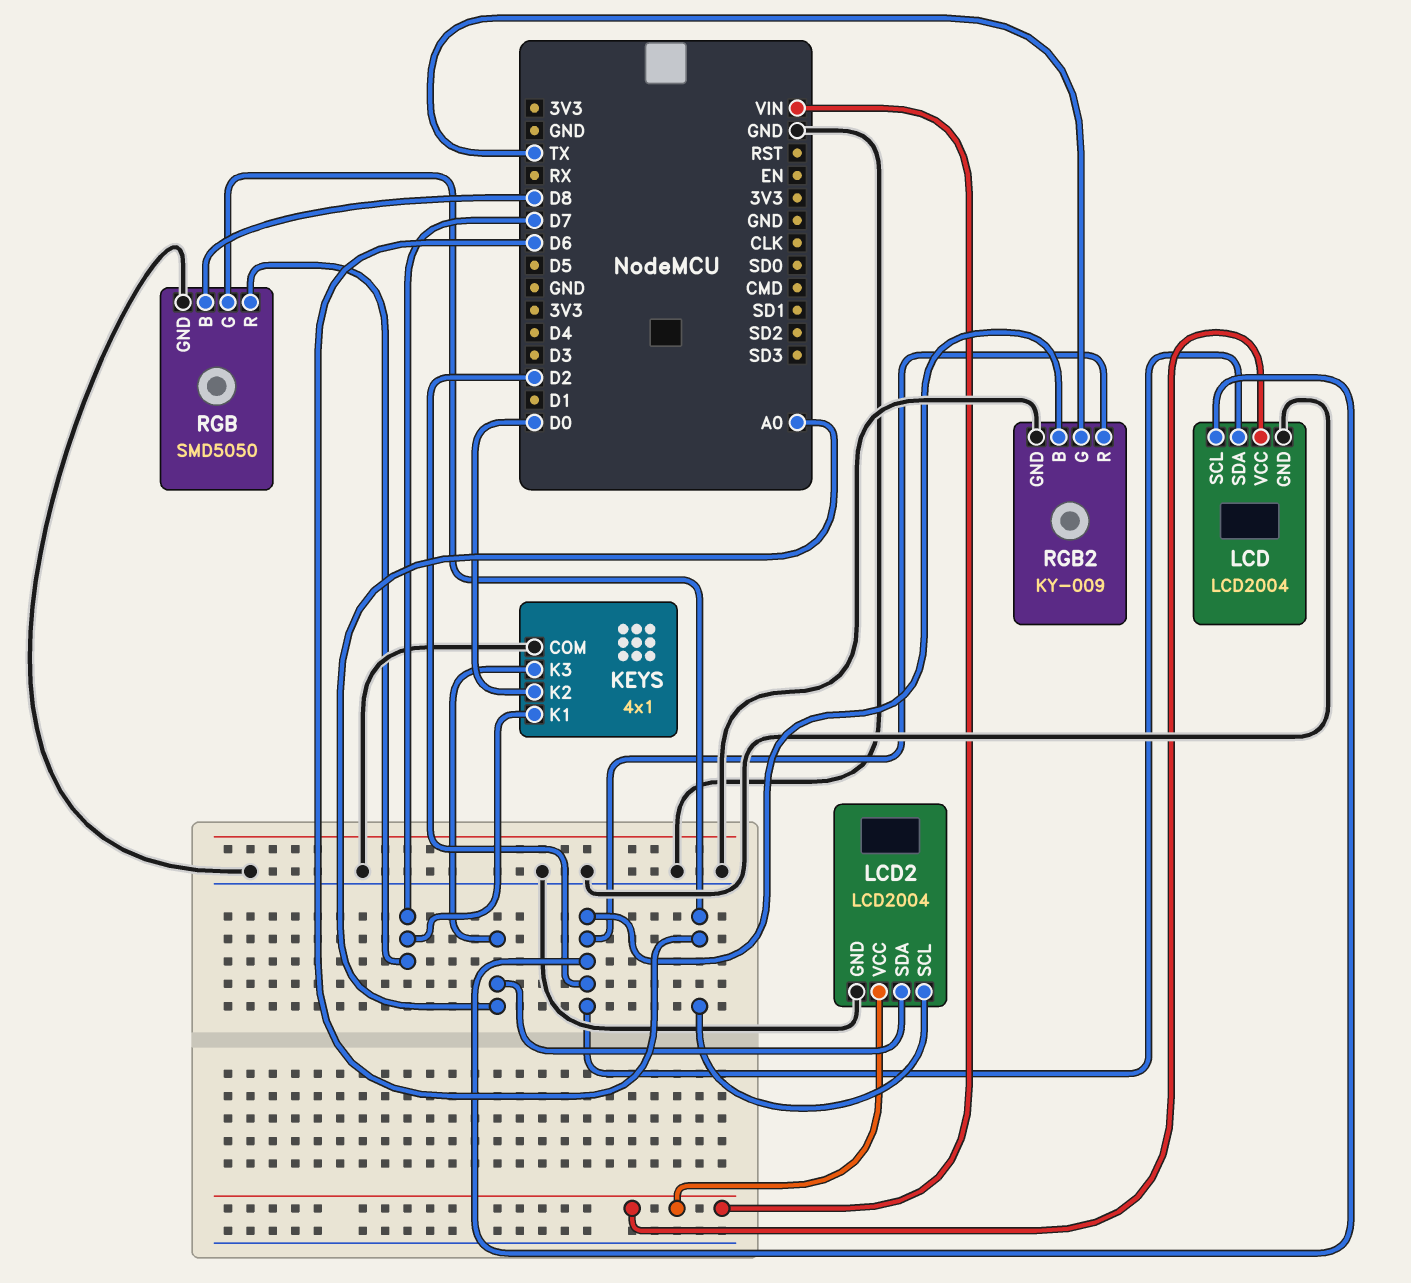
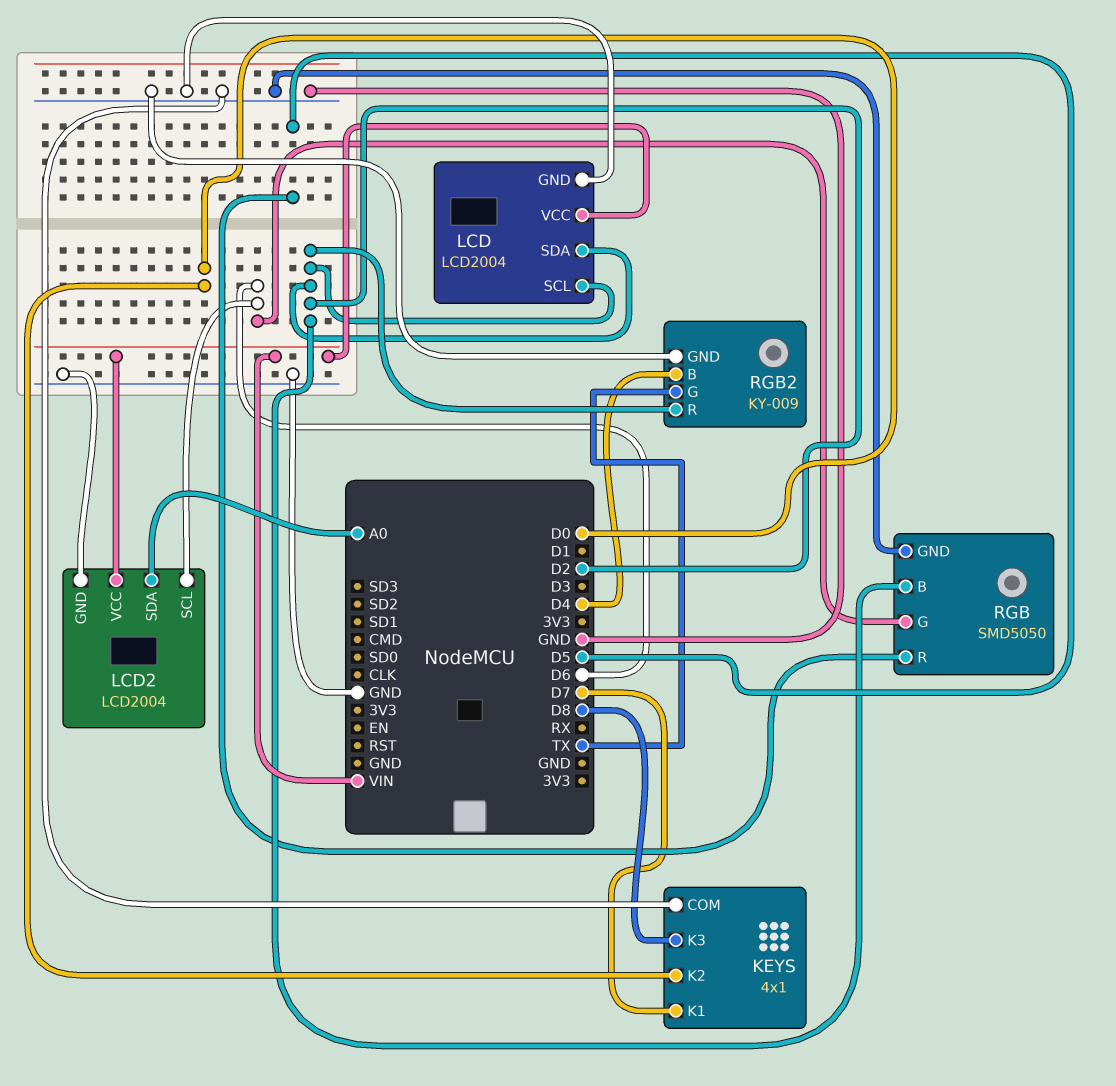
KEYS pin K3: A0 -> D8
RGB pin B: D8 -> D2
RGB pin R: D7 -> D5
RGB2 pin B: D2 -> D4

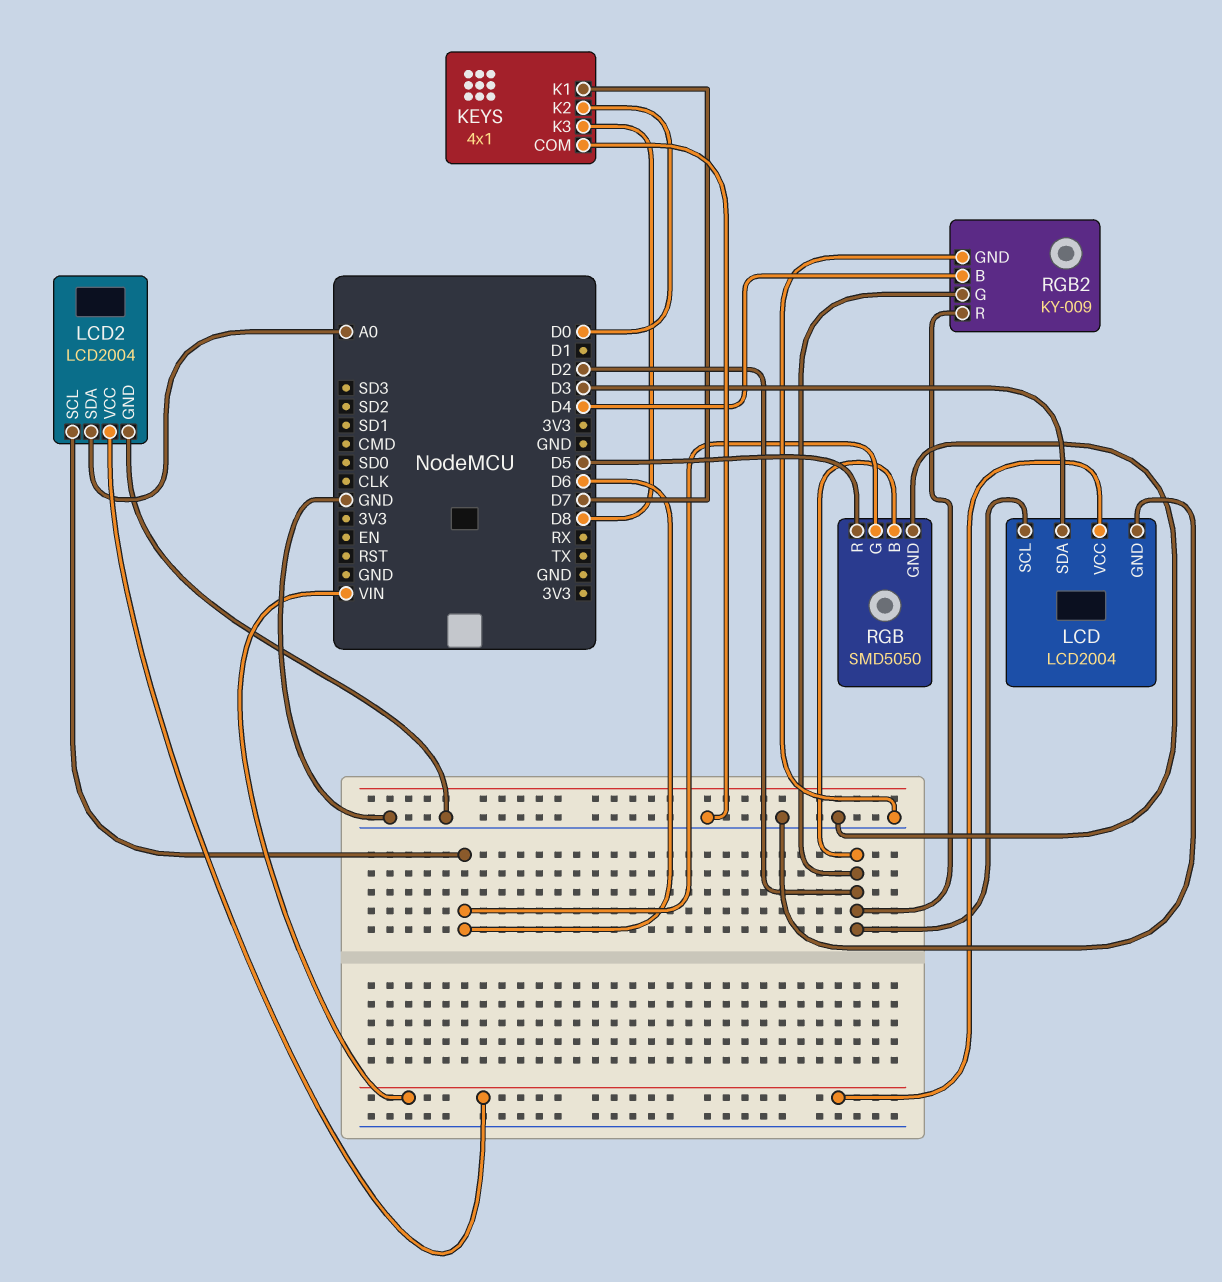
LCD pin SDA: D2 -> D3
RGB2 pin G: TX -> D2

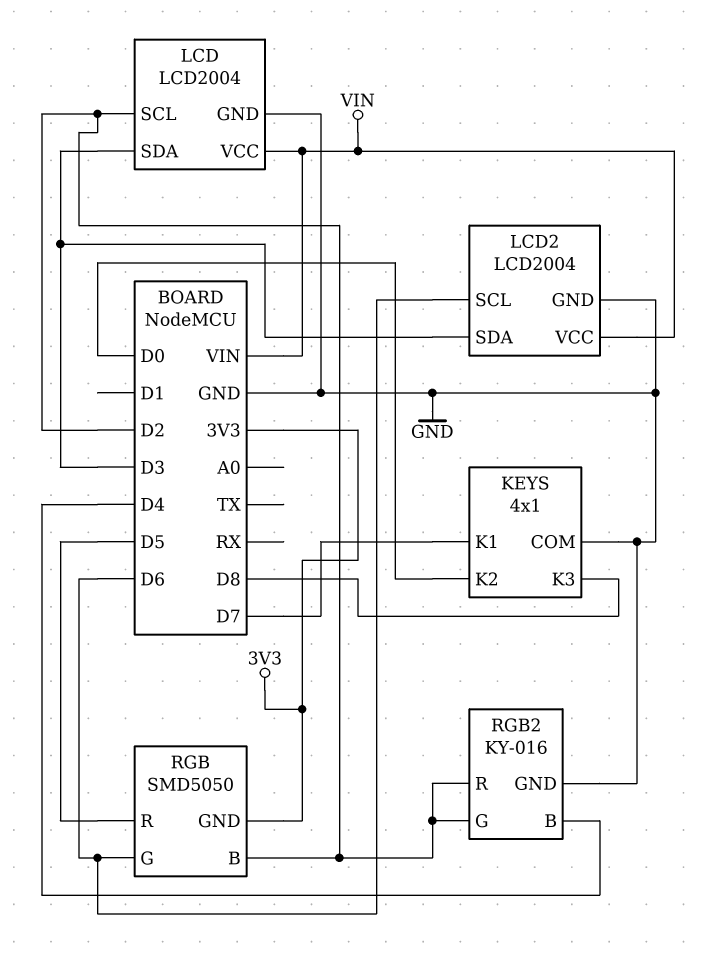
LCD2 pin SDA: A0 -> D3
RGB pin GND: GND -> 3V3
RGB2: KY-009 -> KY-016

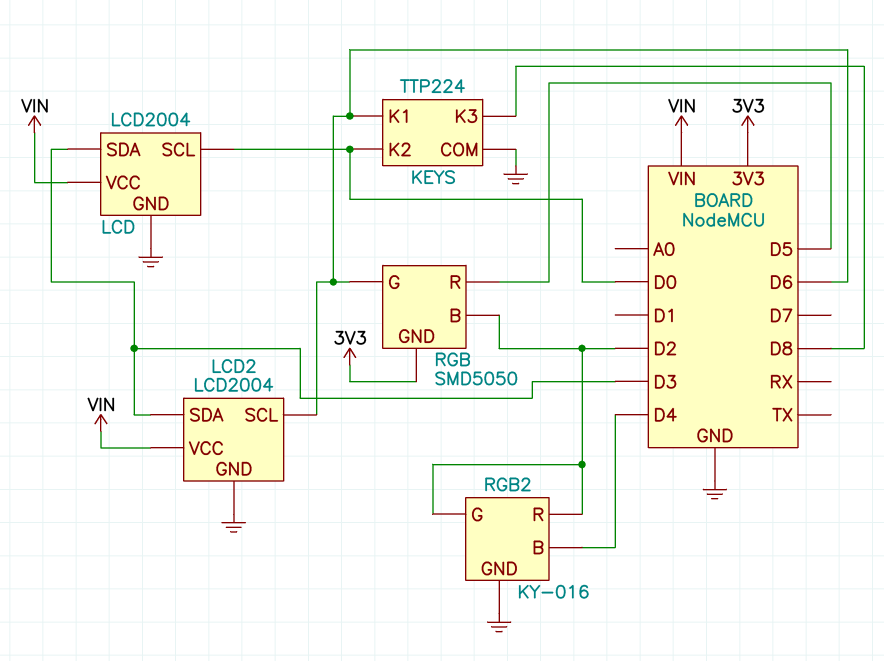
KEYS: 4x1 -> TTP224
KEYS pin K1: D7 -> D6
LCD pin SCL: D2 -> D0

